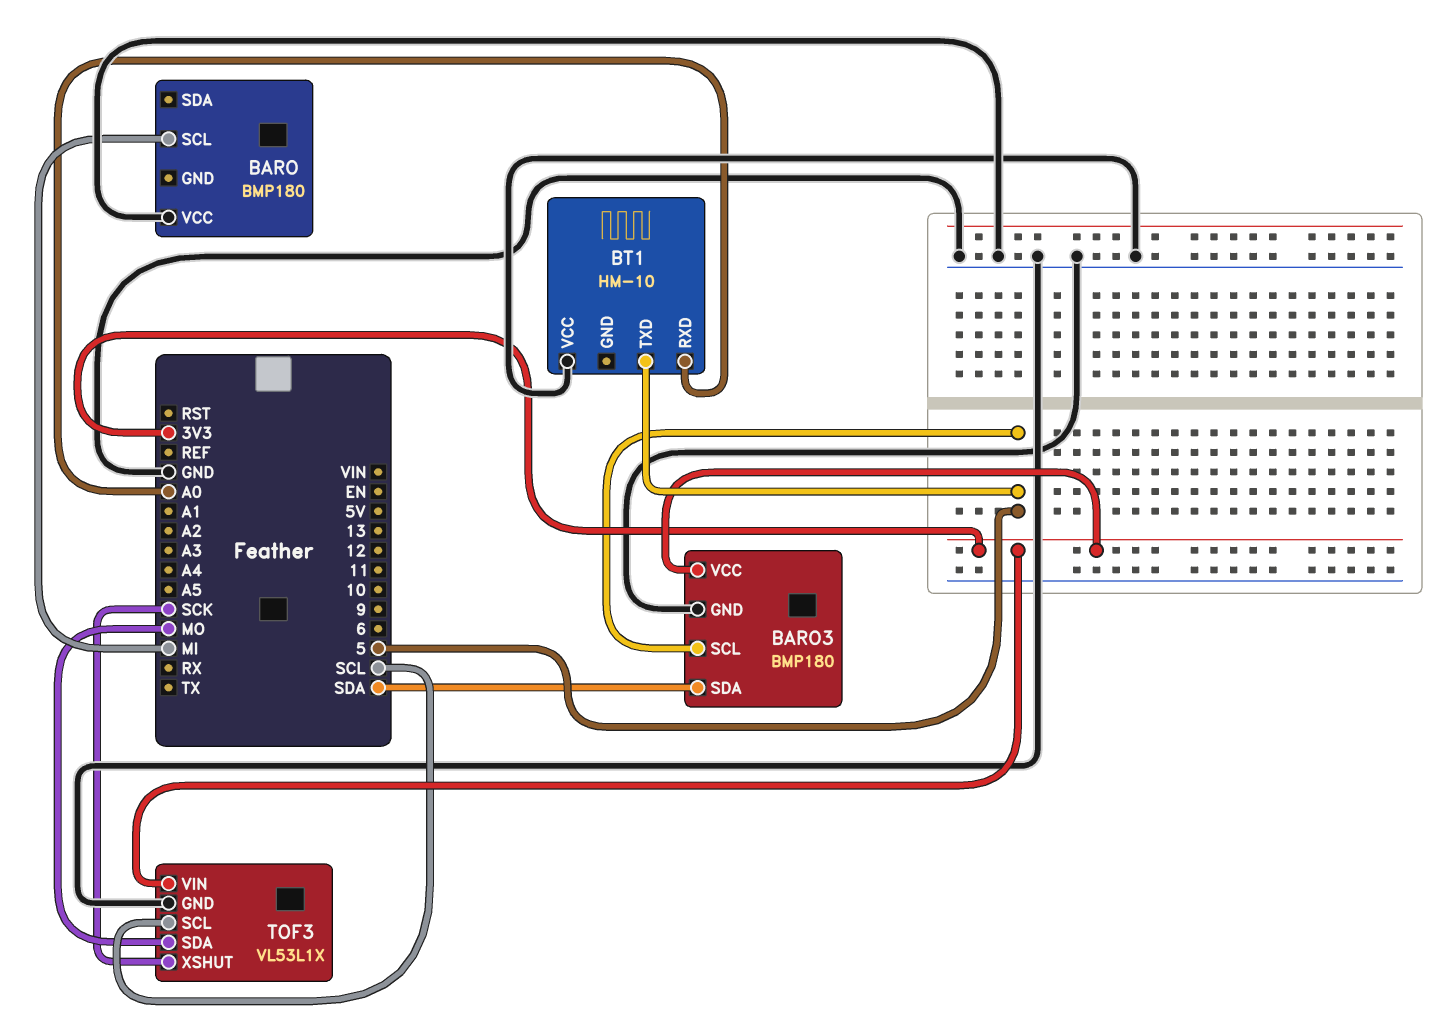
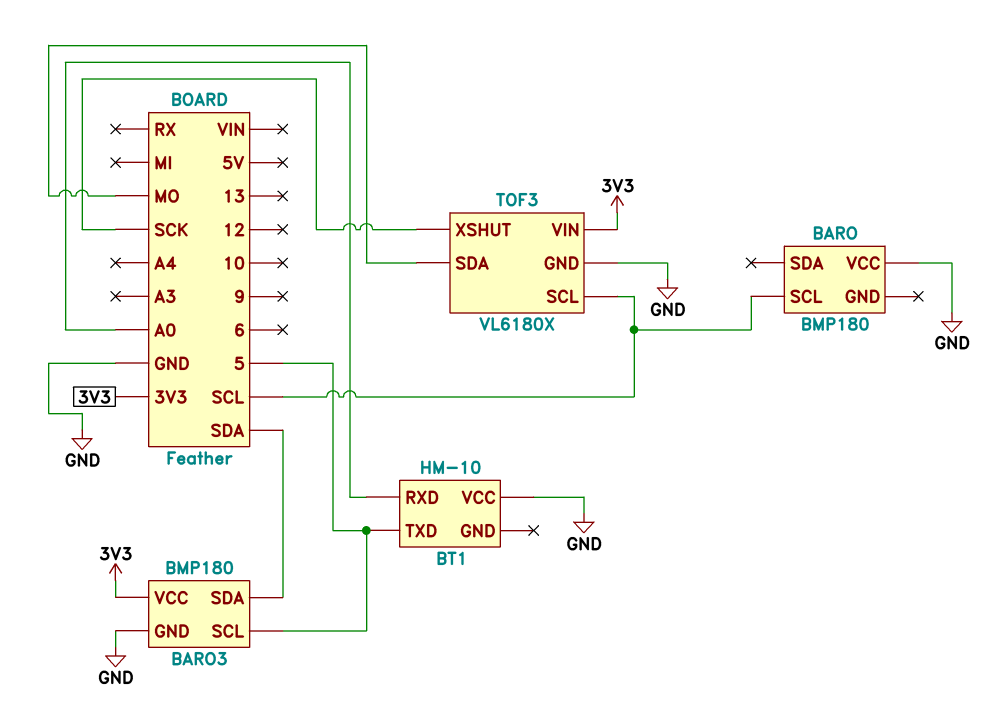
BARO pin SCL: MI -> SCL
TOF3: VL53L1X -> VL6180X

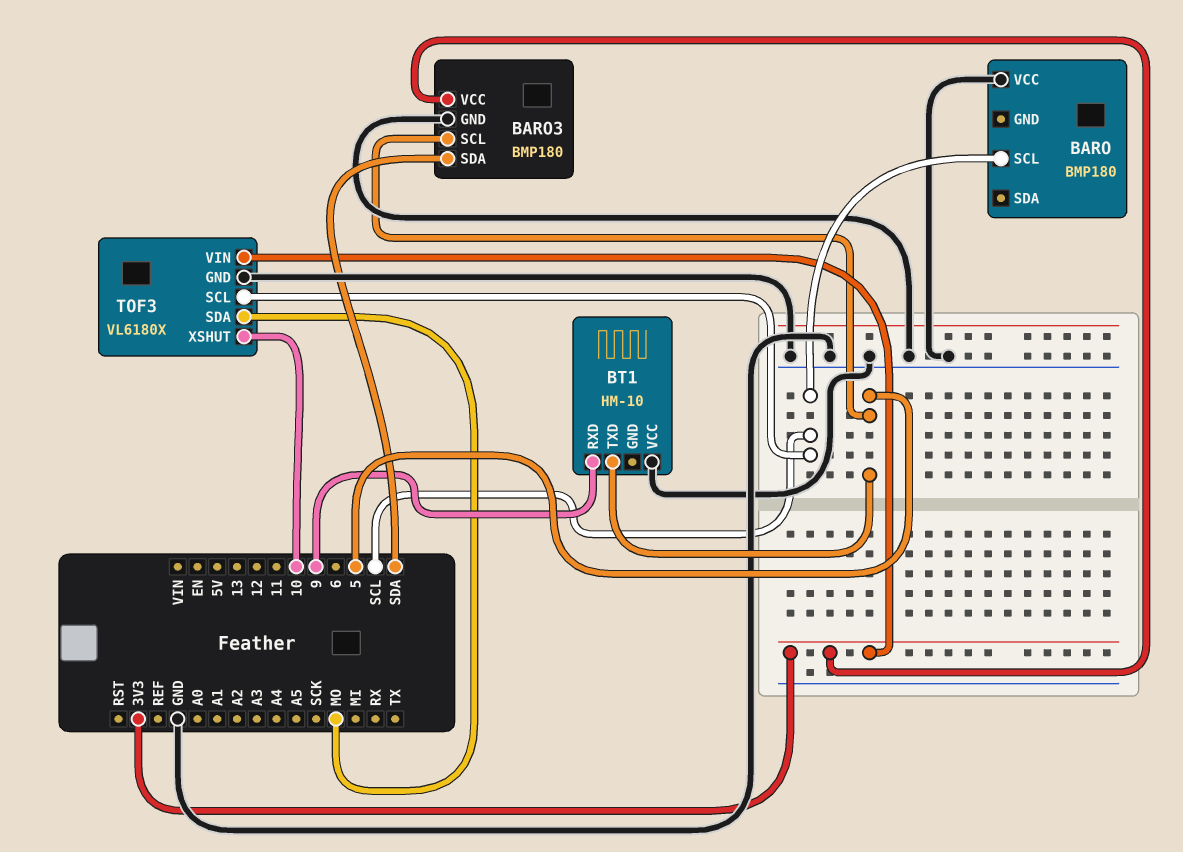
BT1 pin RXD: A0 -> 9
TOF3 pin XSHUT: SCK -> 10

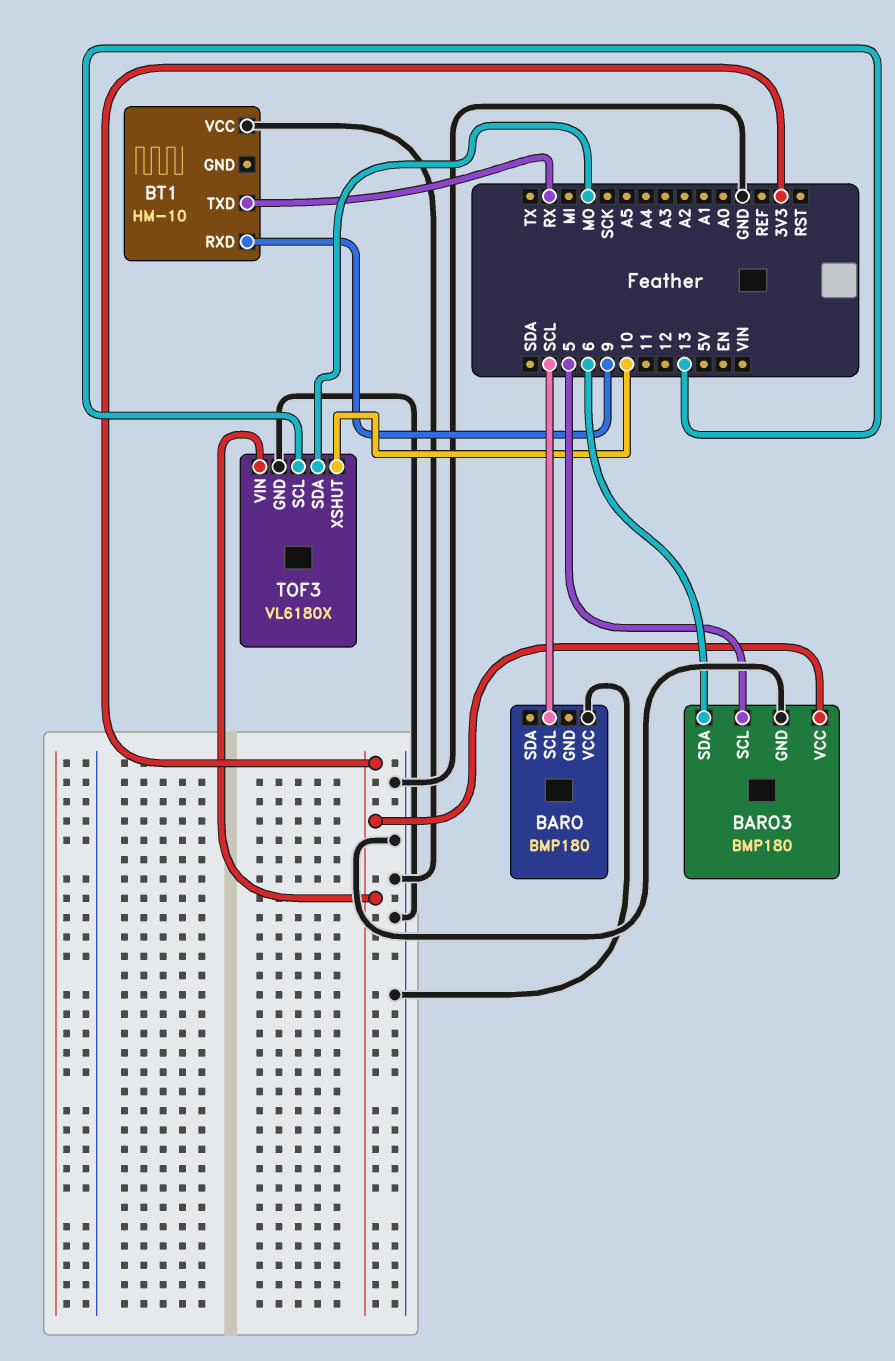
BARO3 pin SDA: SDA -> 6
BT1 pin TXD: 5 -> RX
TOF3 pin SCL: SCL -> 13

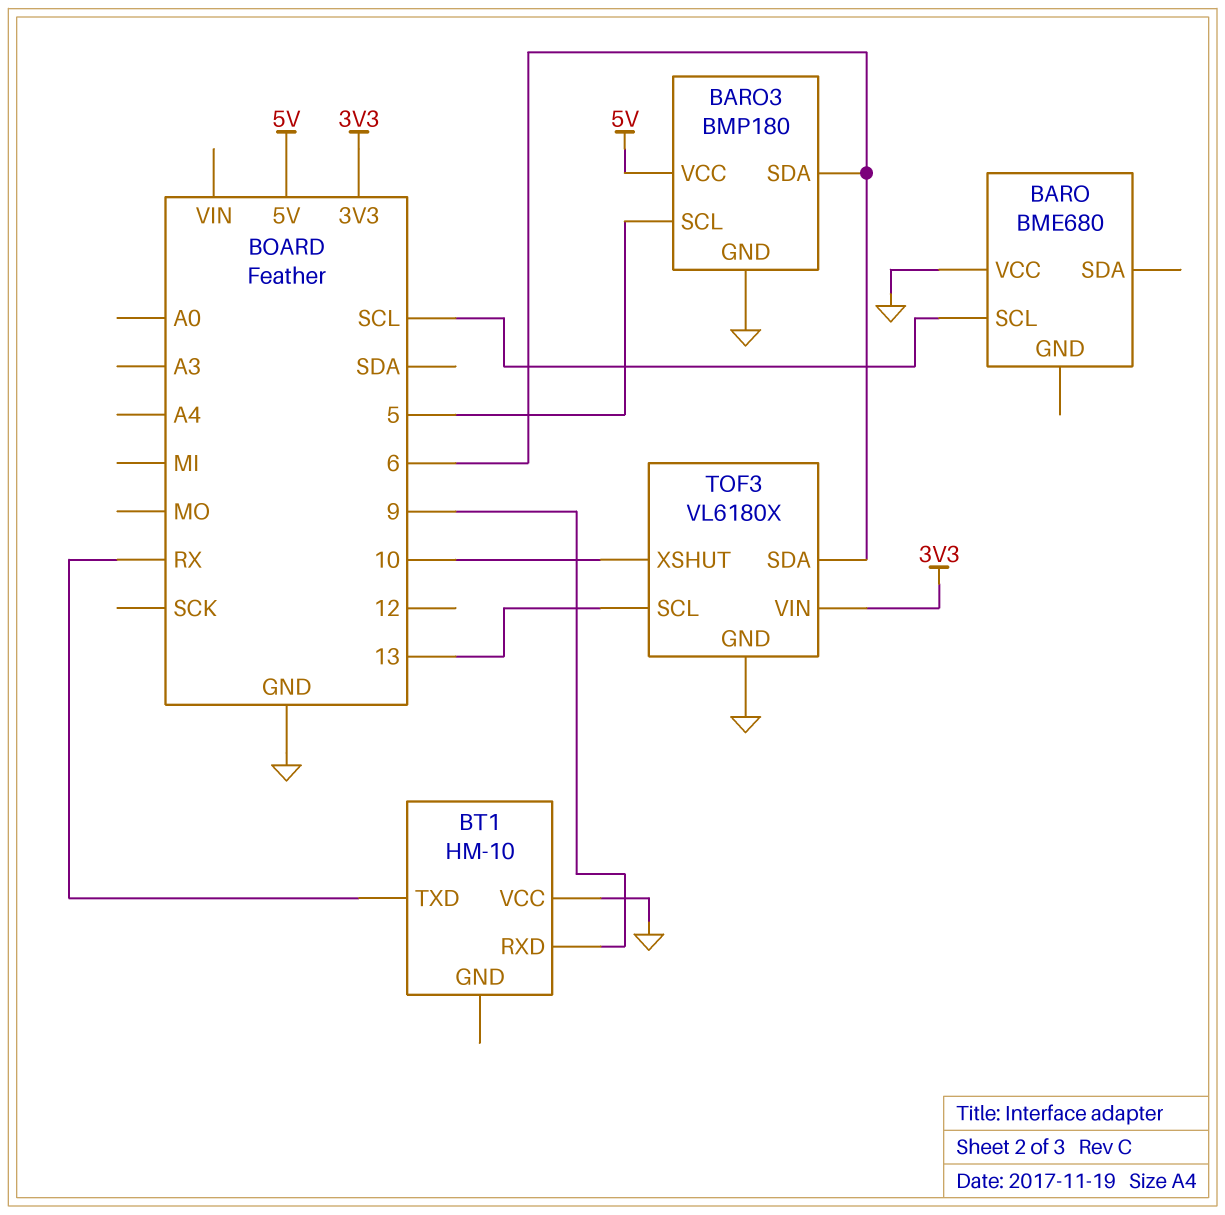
BARO: BMP180 -> BME680
BARO3 pin VCC: 3V3 -> 5V
TOF3 pin SDA: MO -> 6

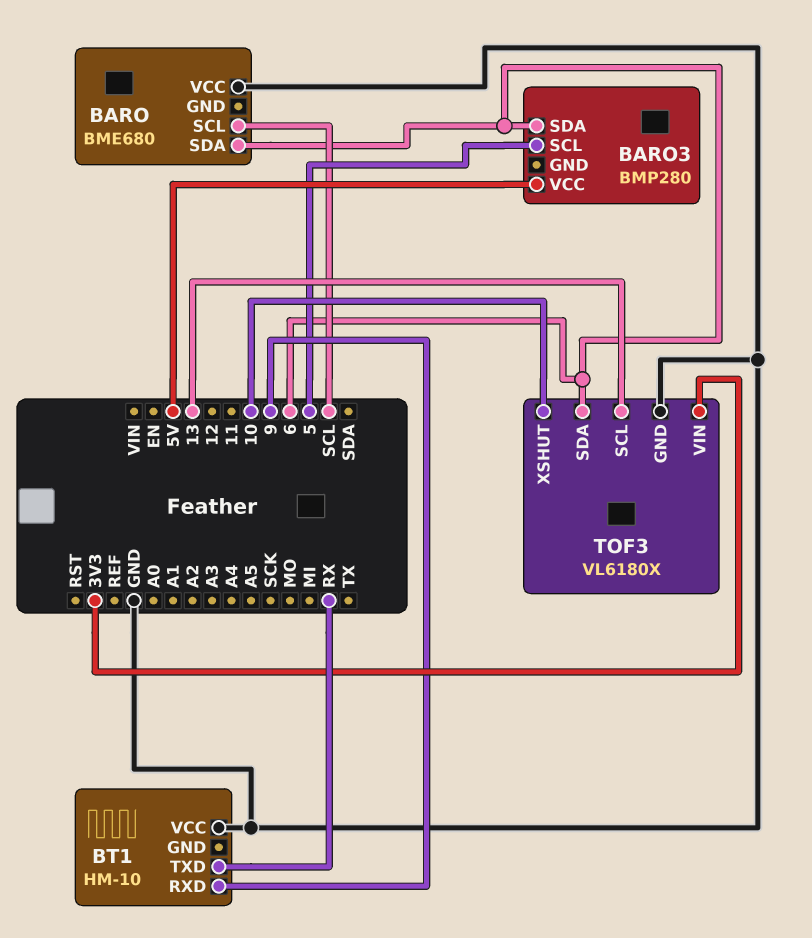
BARO pin SDA: none -> 6
BARO3: BMP180 -> BMP280
BARO3 pin GND: GND -> none

